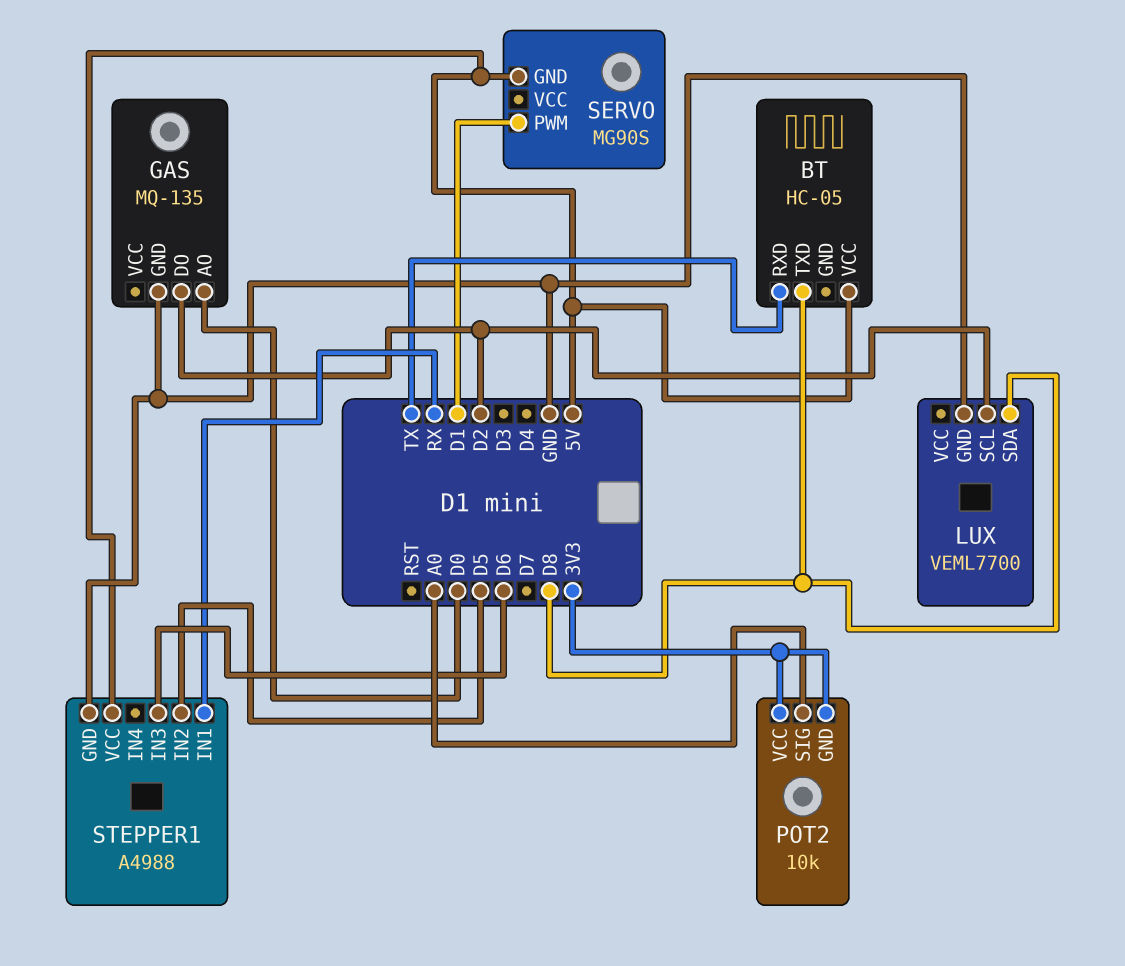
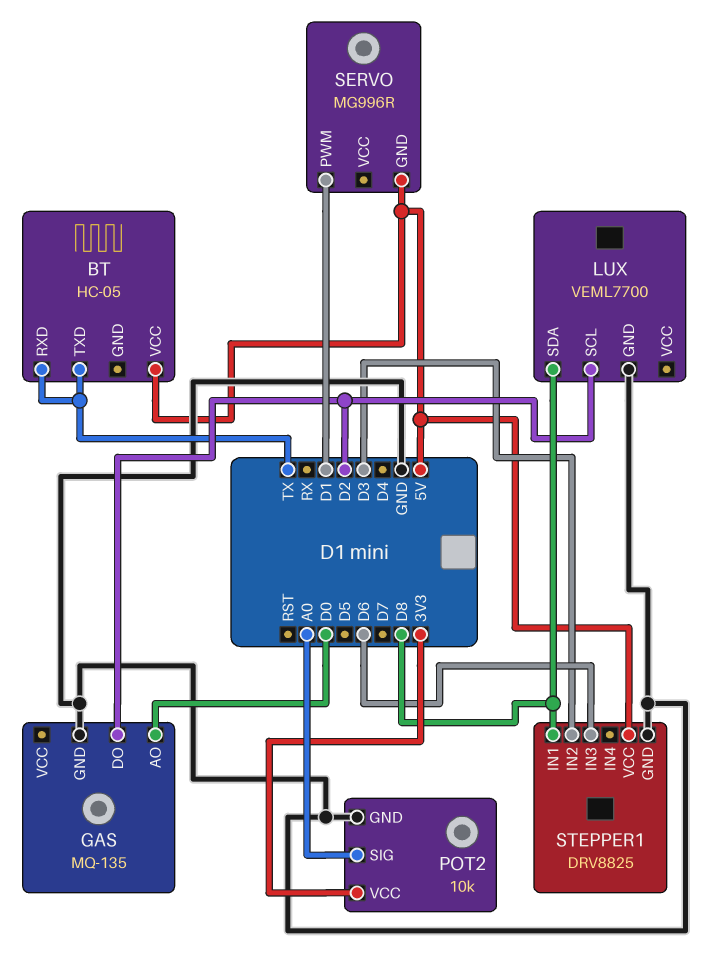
BT pin TXD: D8 -> TX
POT2 pin GND: 3V3 -> GND
SERVO: MG90S -> MG996R
STEPPER1: A4988 -> DRV8825
STEPPER1 pin IN1: RX -> D8
STEPPER1 pin IN2: D5 -> D3

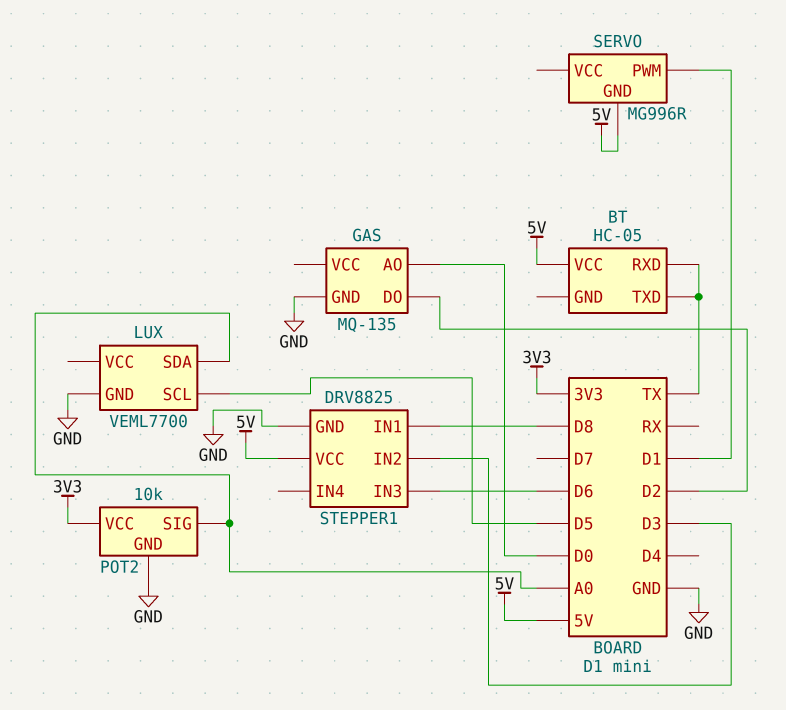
LUX pin SCL: D2 -> D5
LUX pin SDA: D8 -> A0

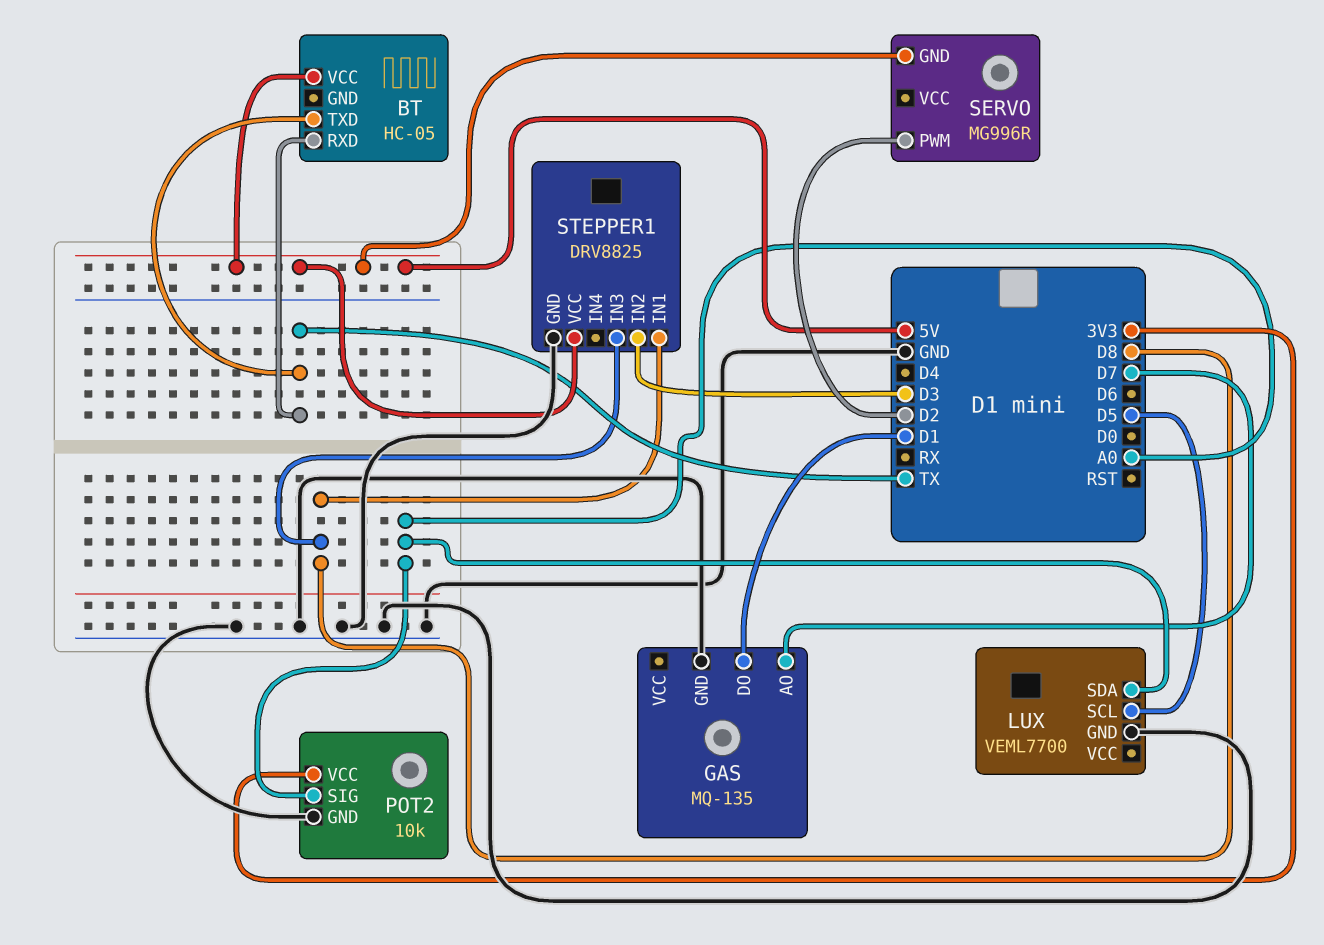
GAS pin AO: D0 -> D7
GAS pin DO: D2 -> D1
SERVO pin PWM: D1 -> D2
STEPPER1 pin IN3: D6 -> D8

